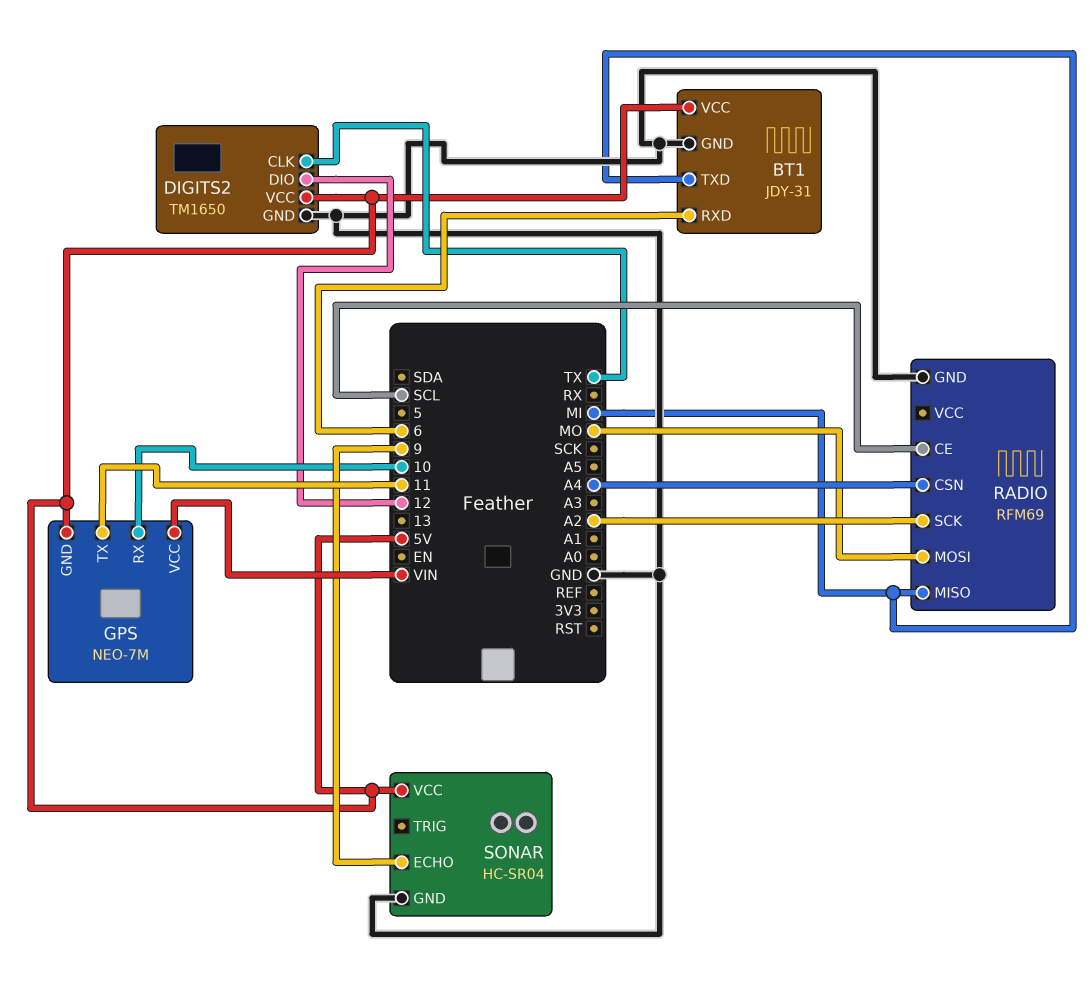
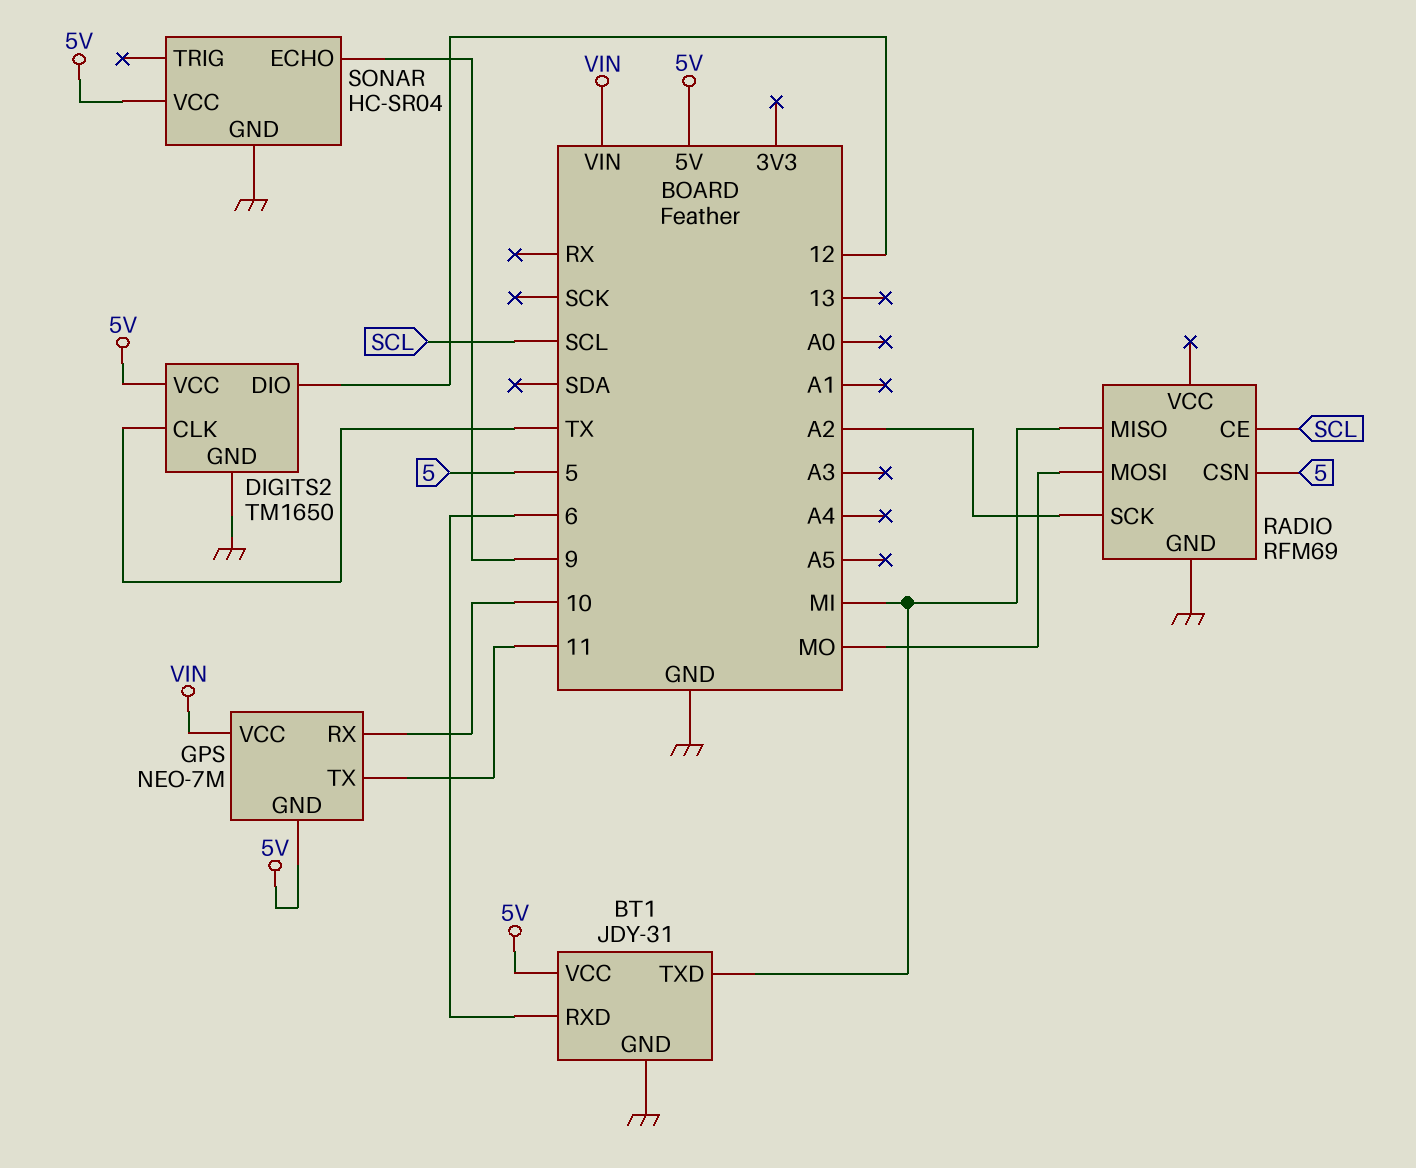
RADIO pin CSN: A4 -> 5

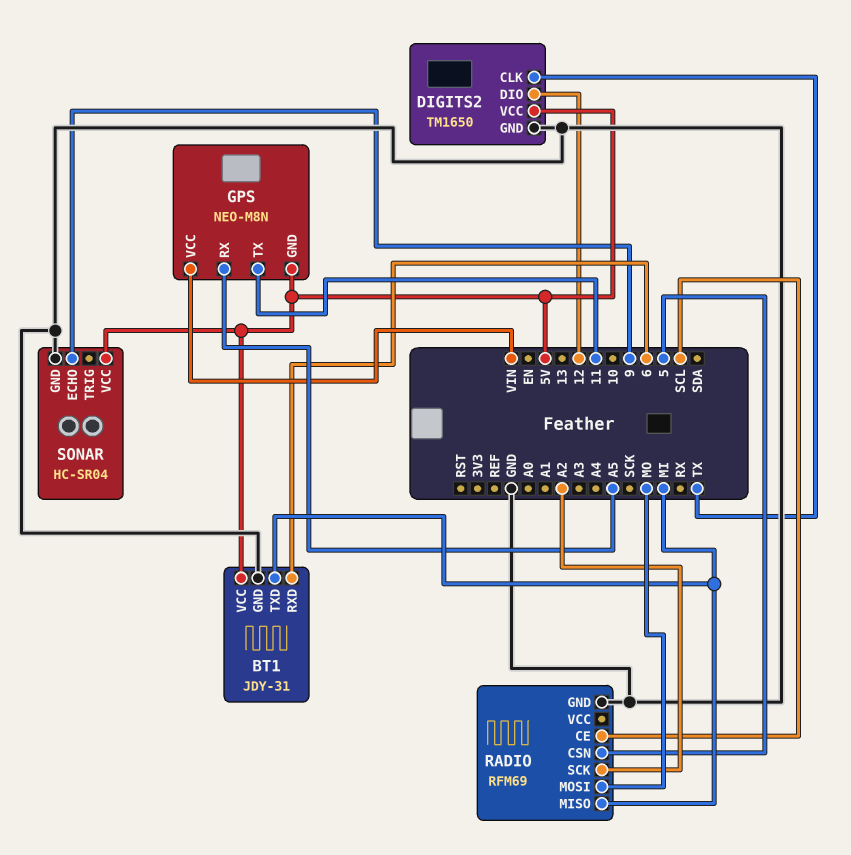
GPS: NEO-7M -> NEO-M8N
GPS pin RX: 10 -> A5

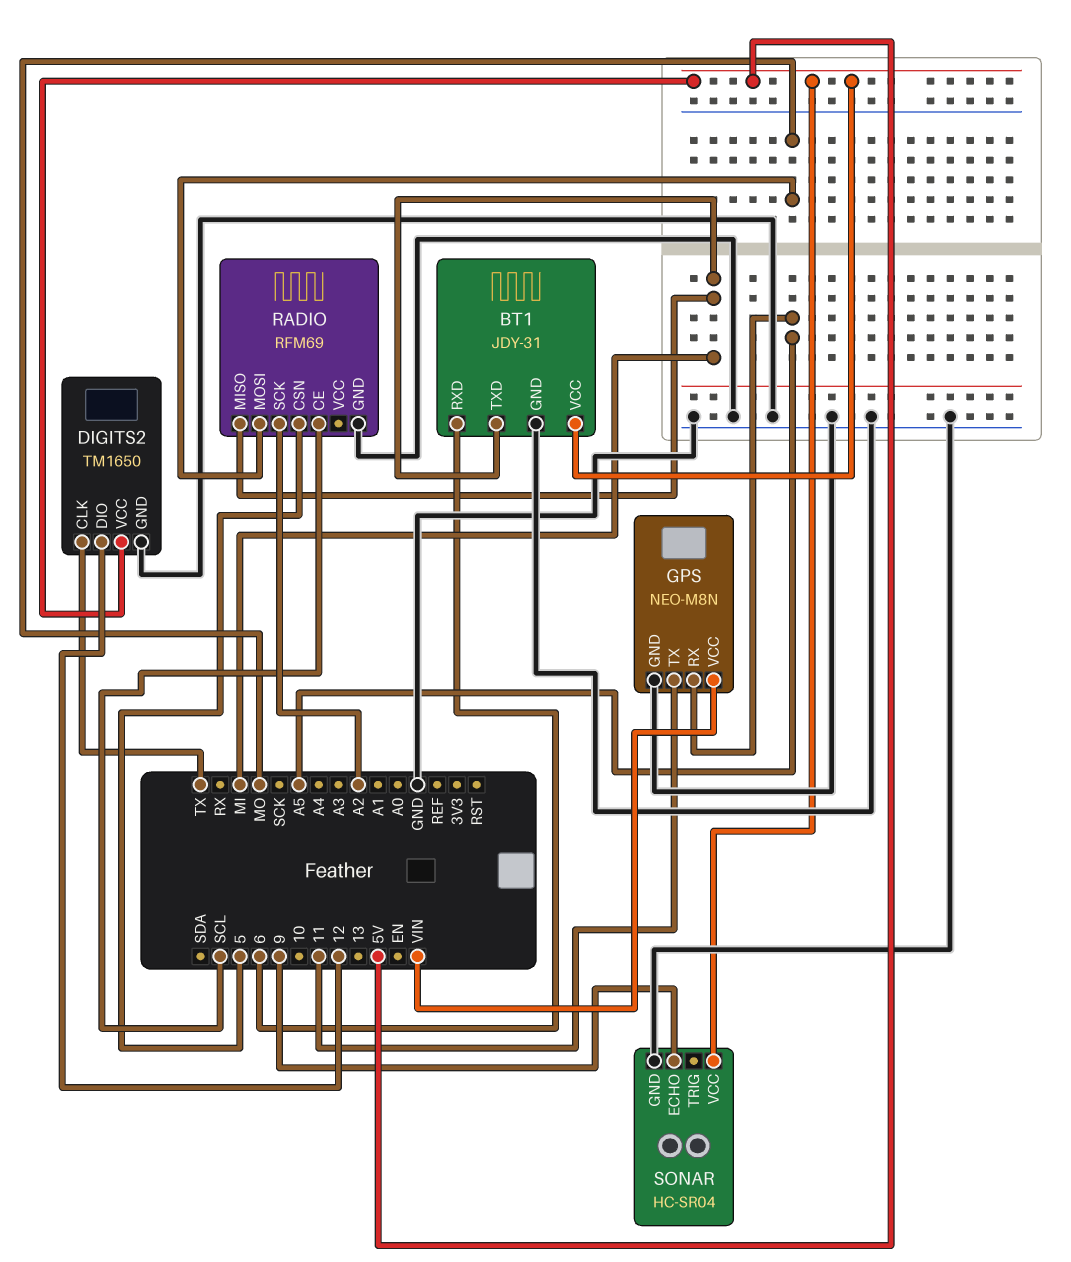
GPS pin GND: 5V -> GND

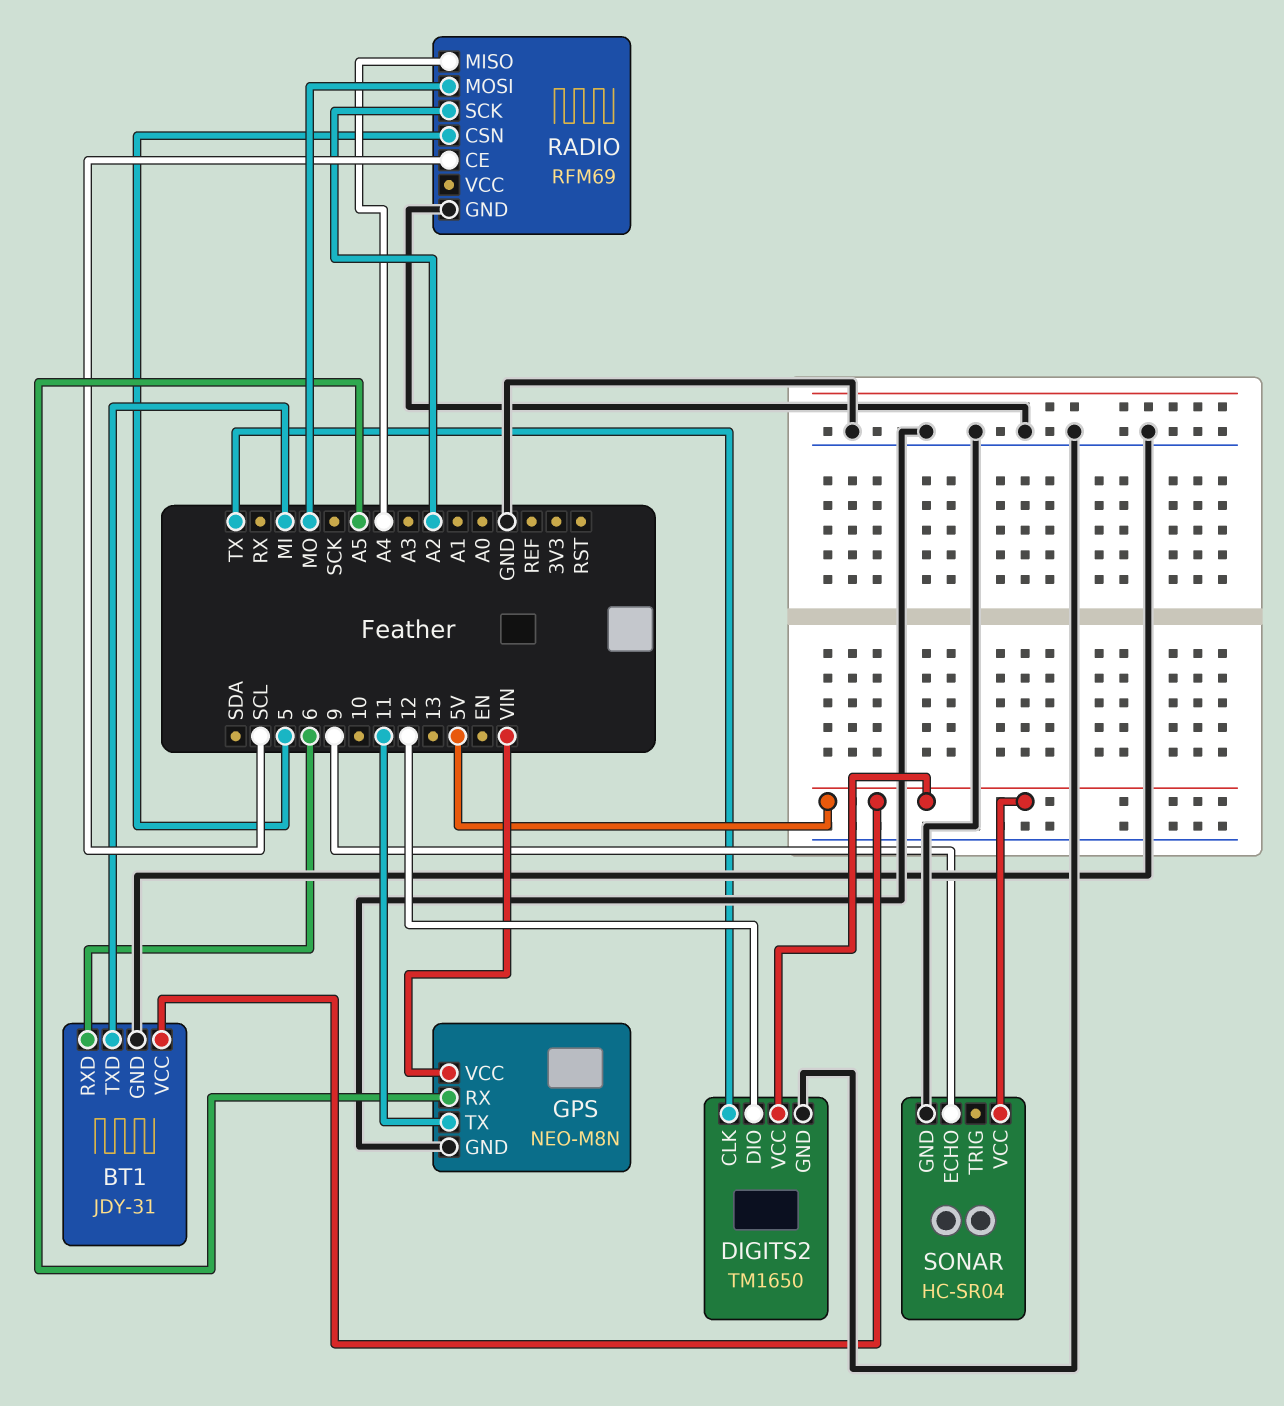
RADIO pin MISO: MI -> A4

